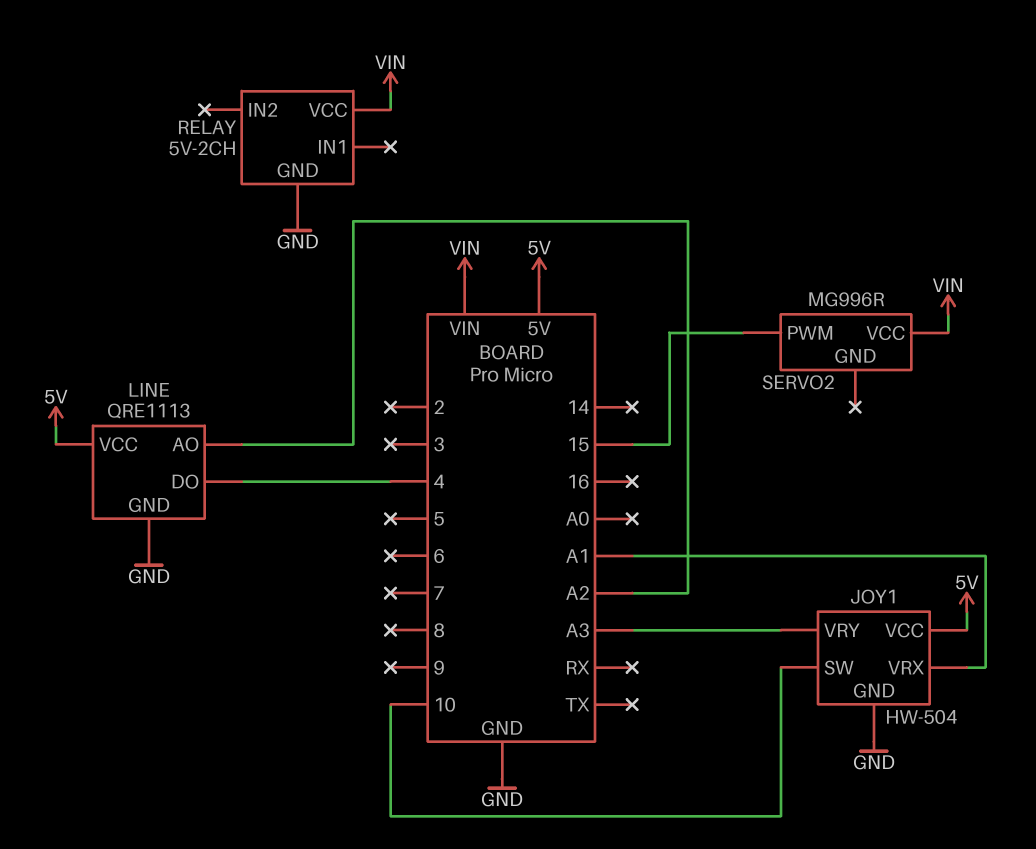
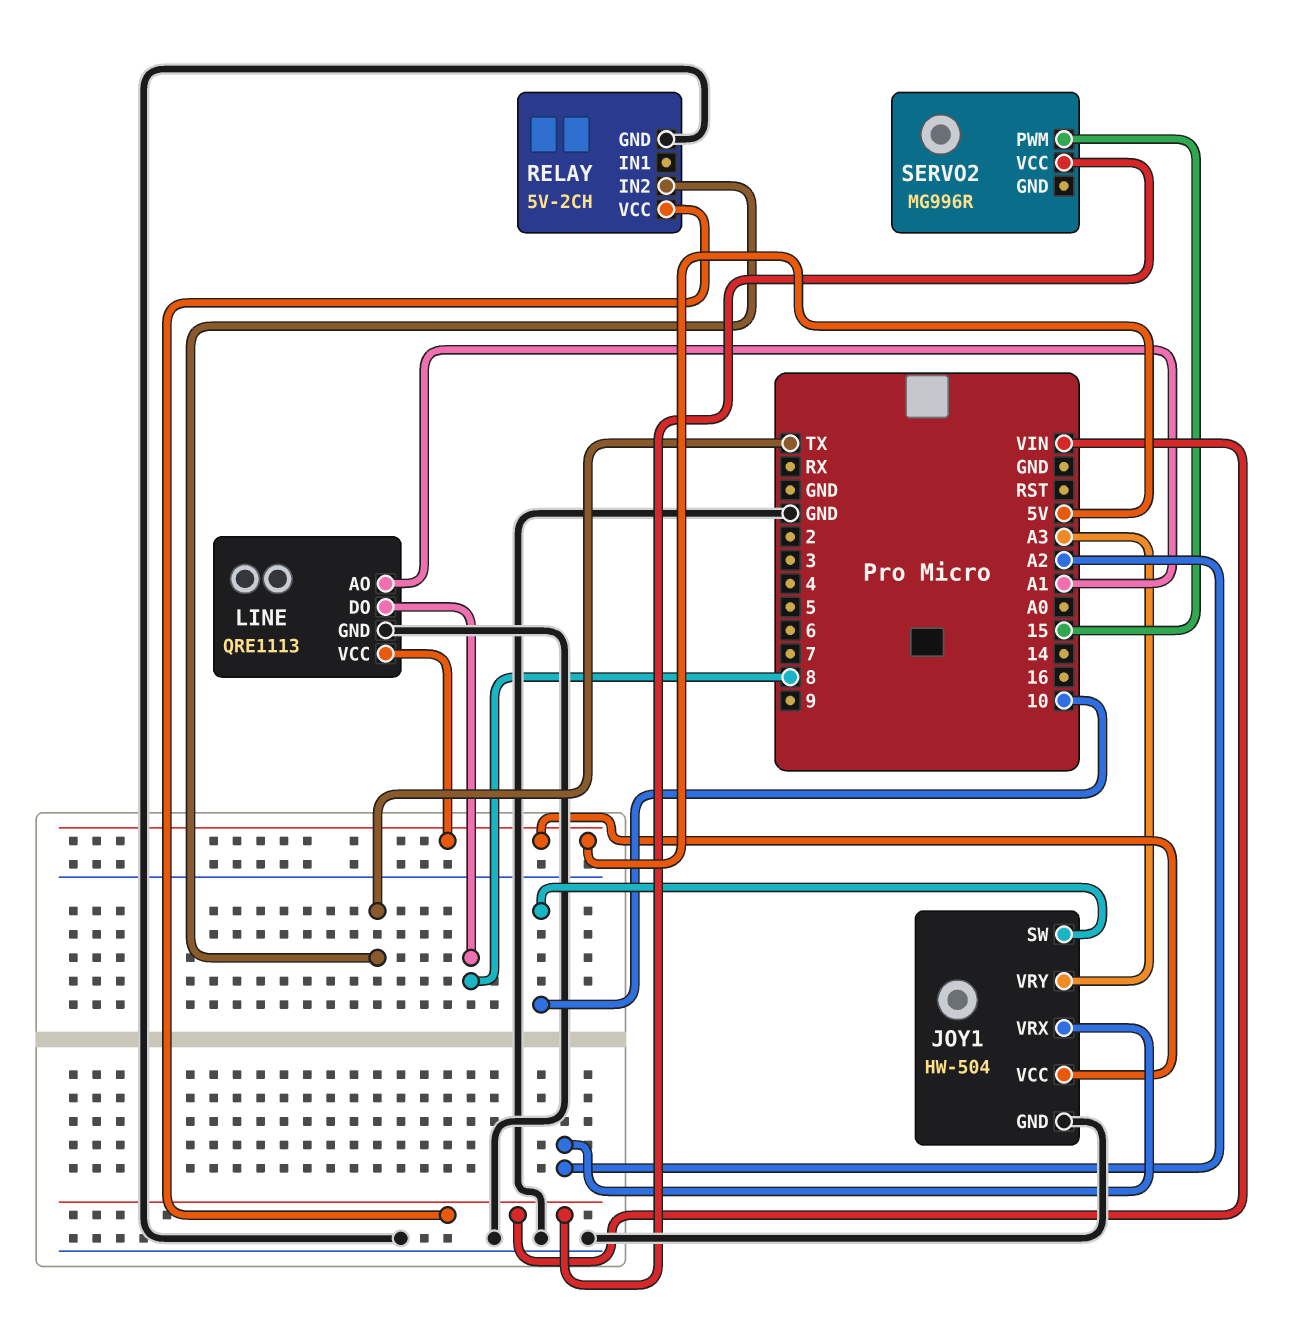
JOY1 pin VRX: A1 -> A2
LINE pin AO: A2 -> A1
LINE pin DO: 4 -> 8
RELAY pin IN2: none -> TX

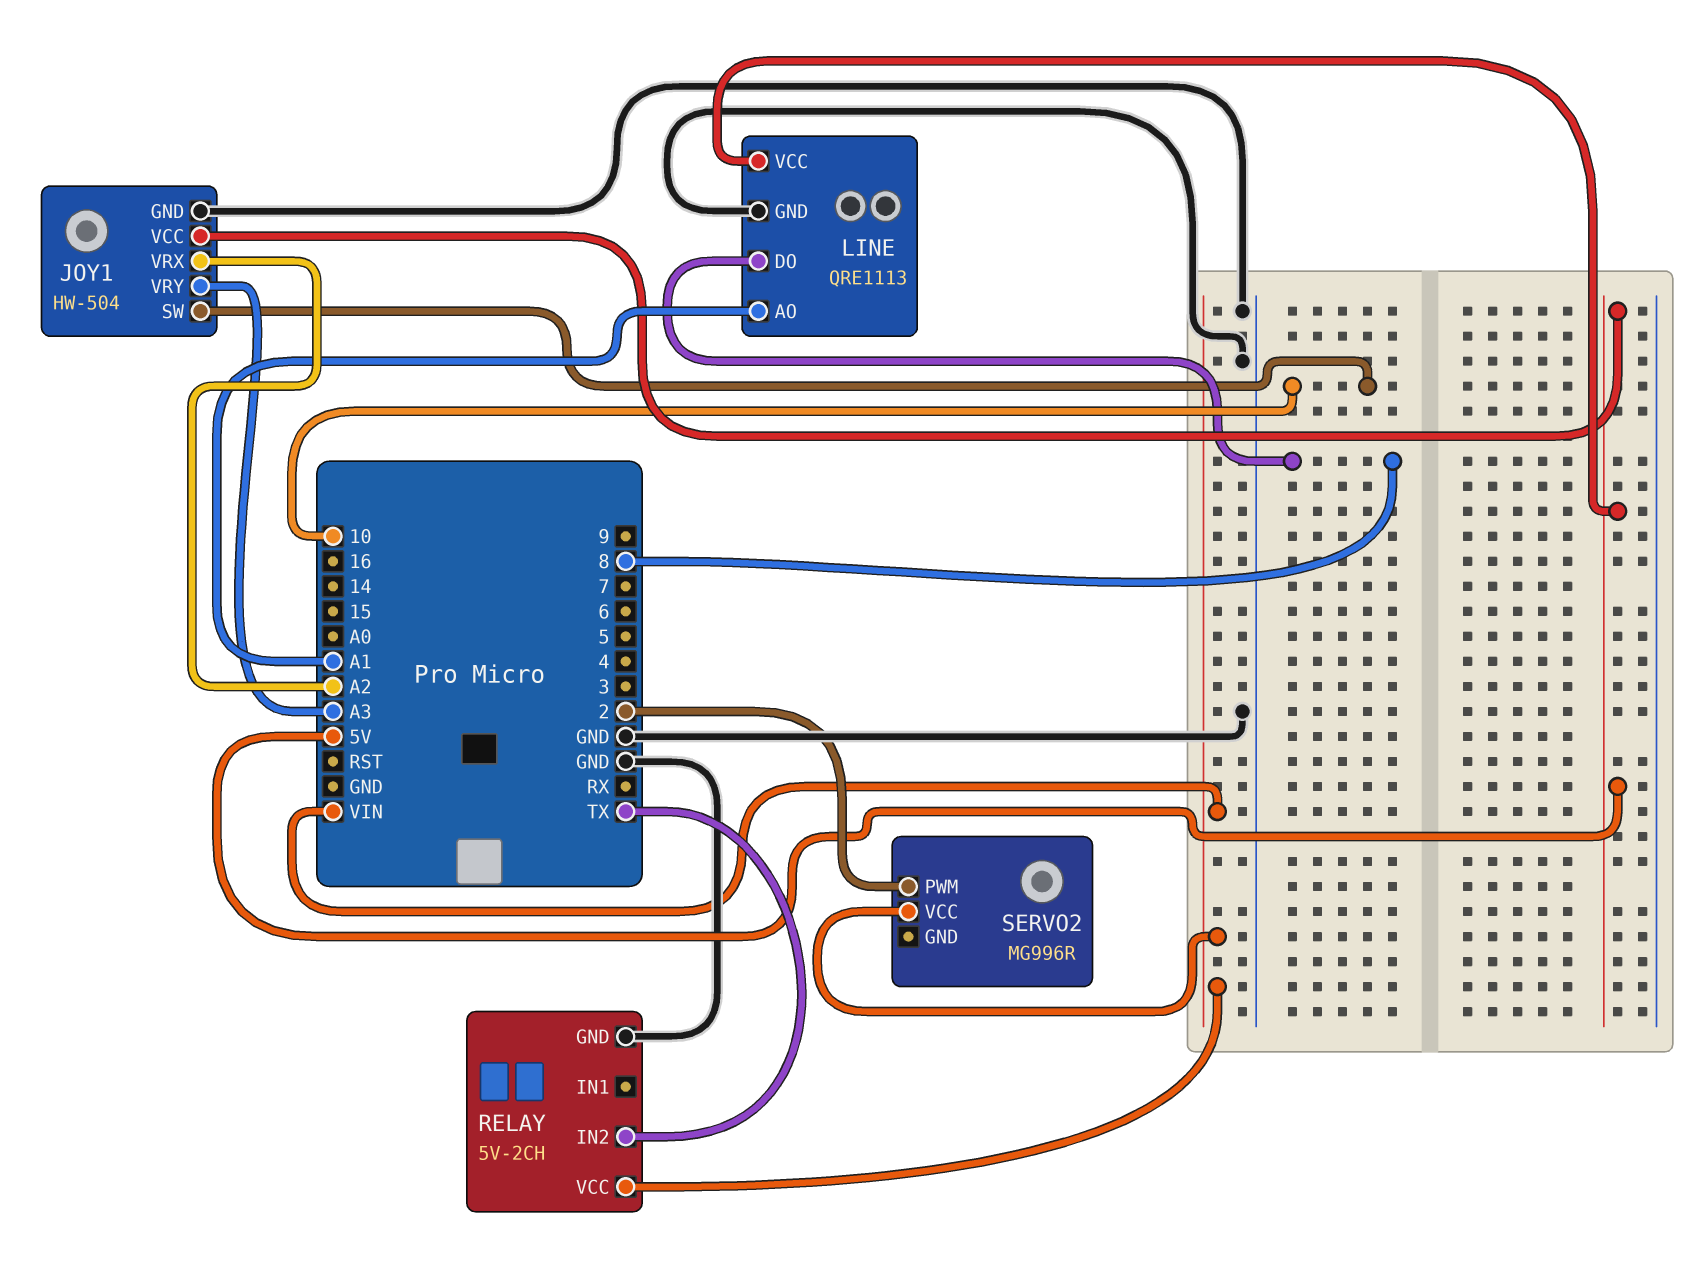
SERVO2 pin PWM: 15 -> 2

